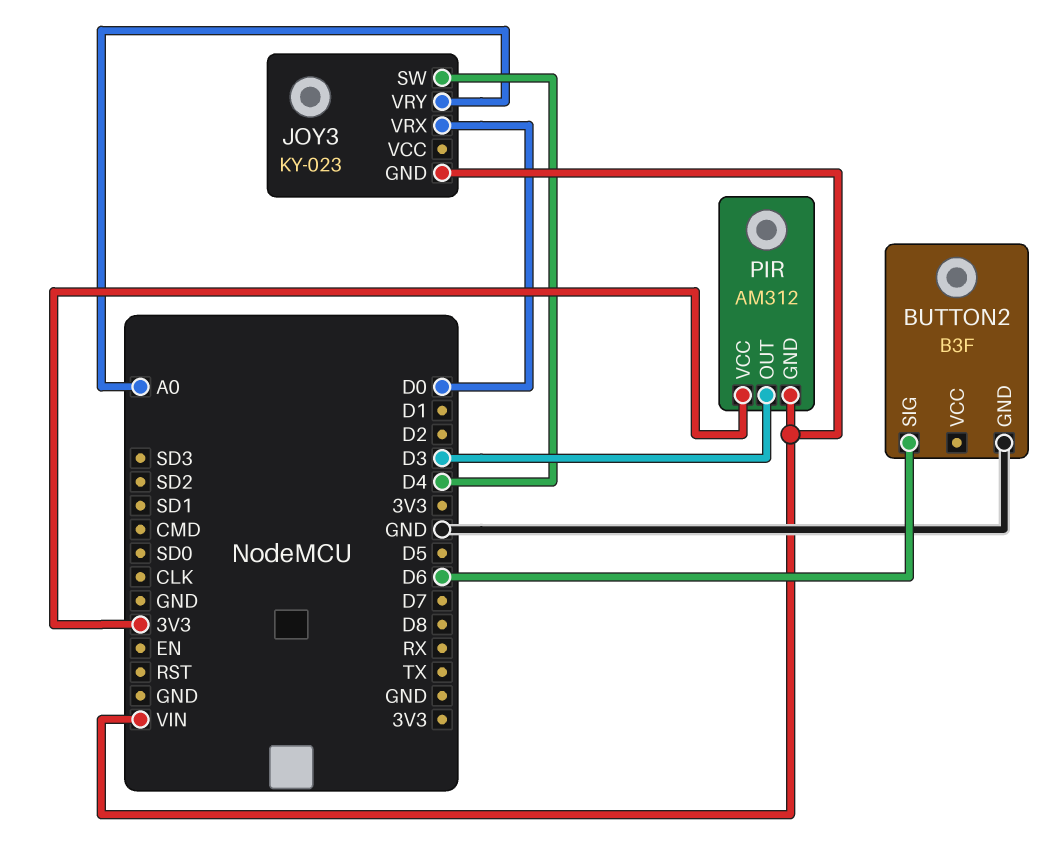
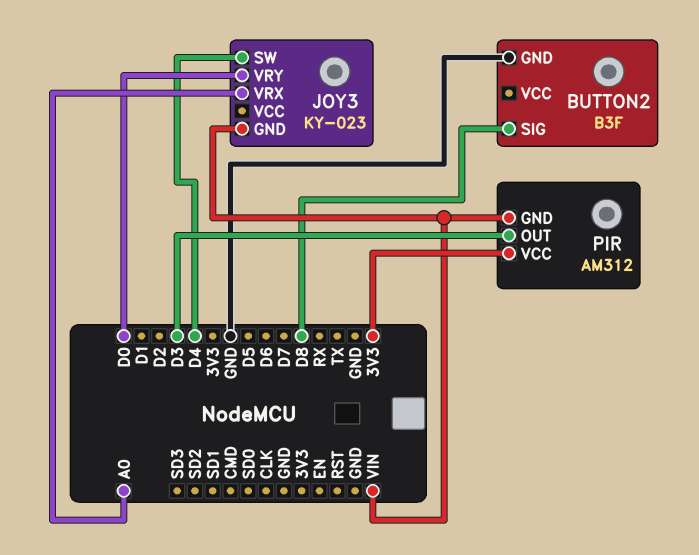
BUTTON2 pin SIG: D6 -> D8
JOY3 pin VRX: D0 -> A0
JOY3 pin VRY: A0 -> D0

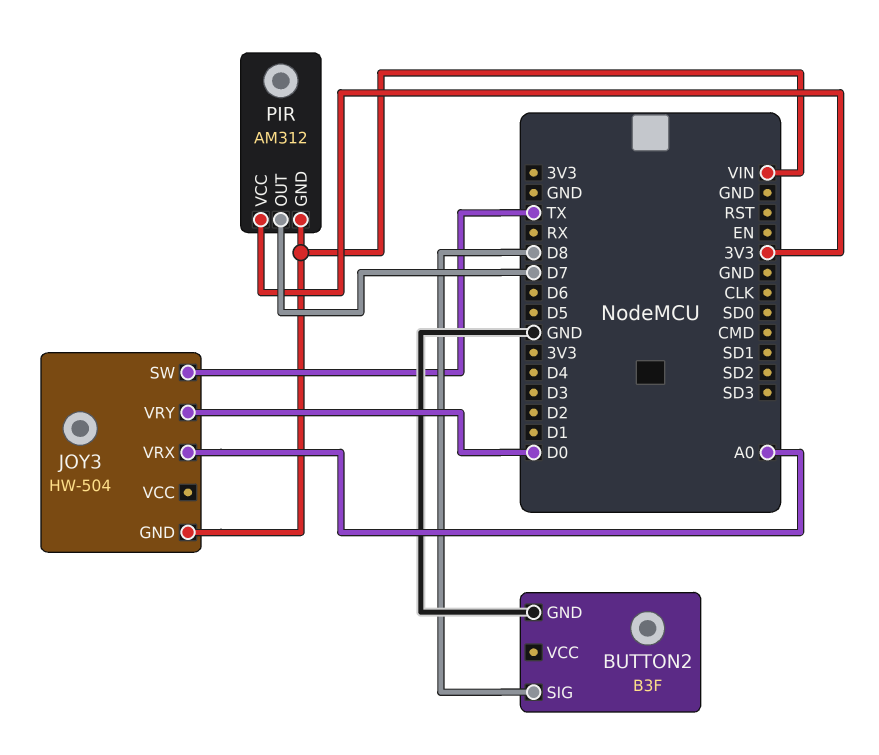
JOY3: KY-023 -> HW-504
JOY3 pin SW: D4 -> TX
PIR pin OUT: D3 -> D7

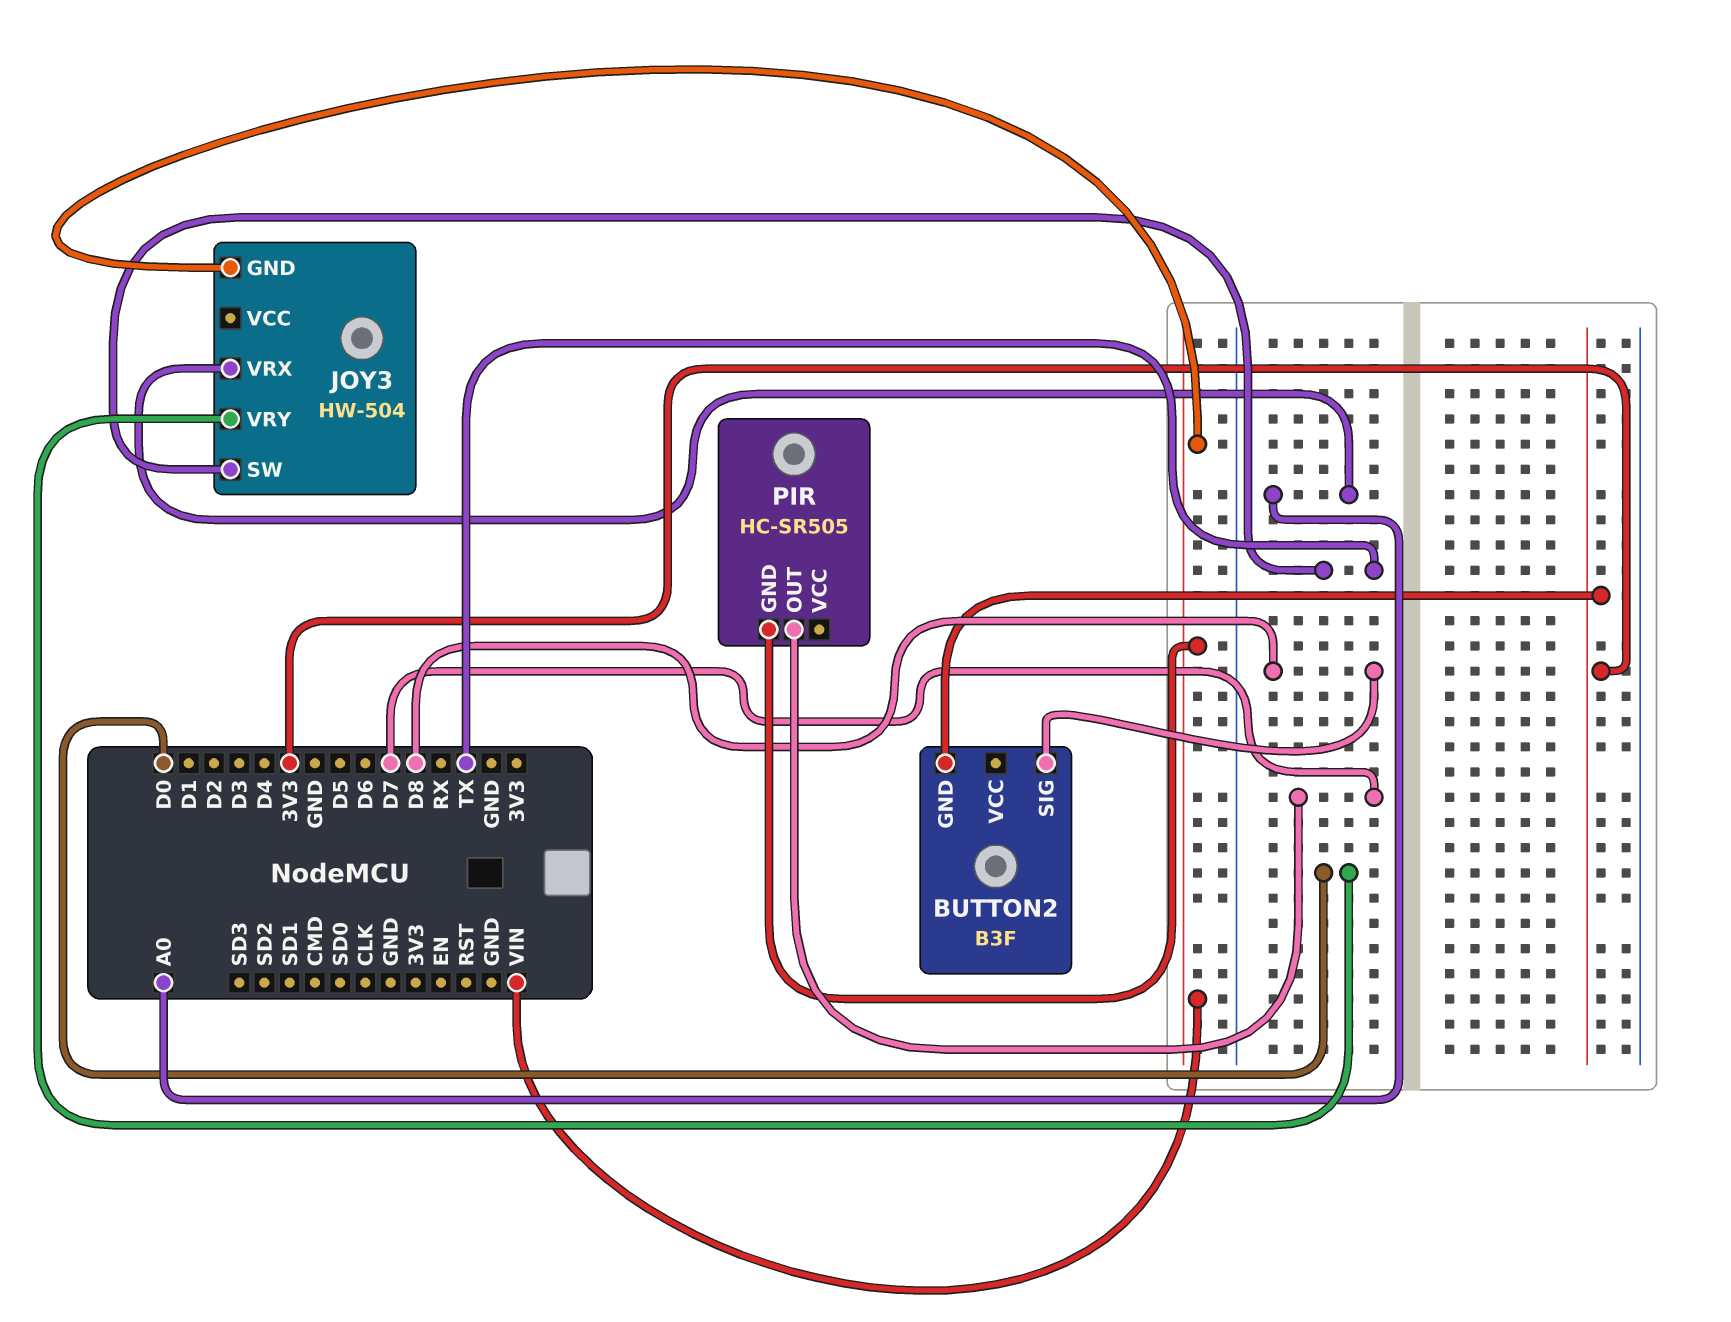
BUTTON2 pin GND: GND -> 3V3
PIR: AM312 -> HC-SR505
PIR pin VCC: 3V3 -> none

